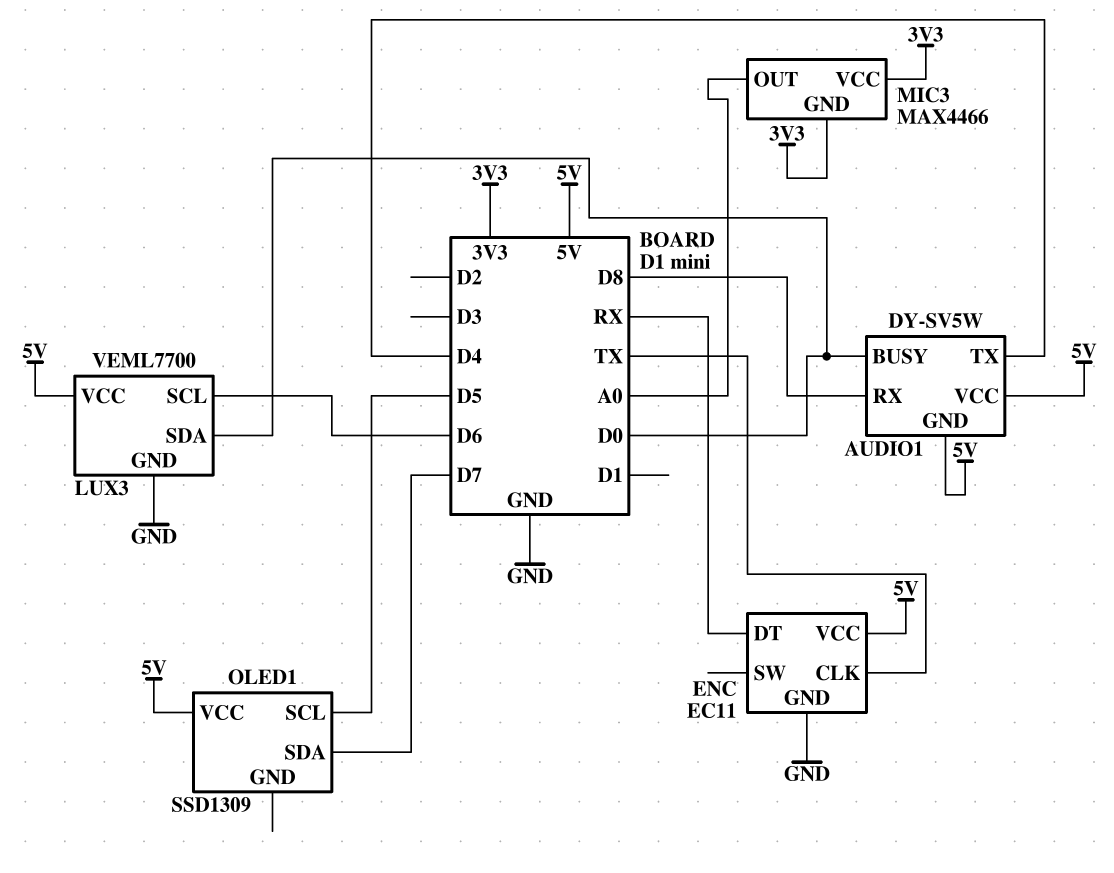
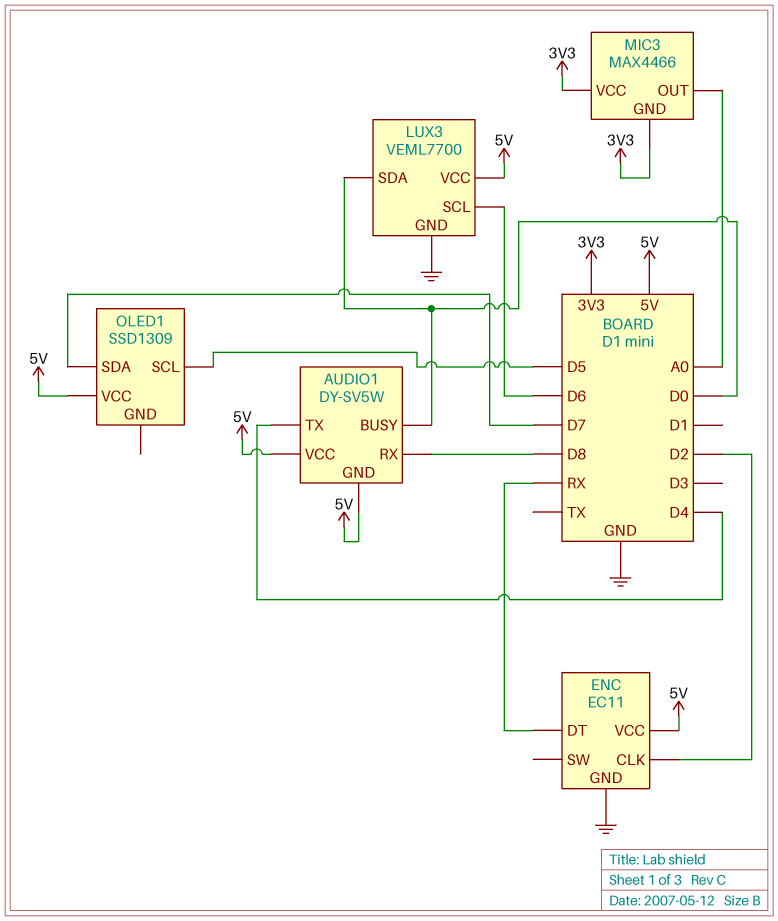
ENC pin CLK: TX -> D2

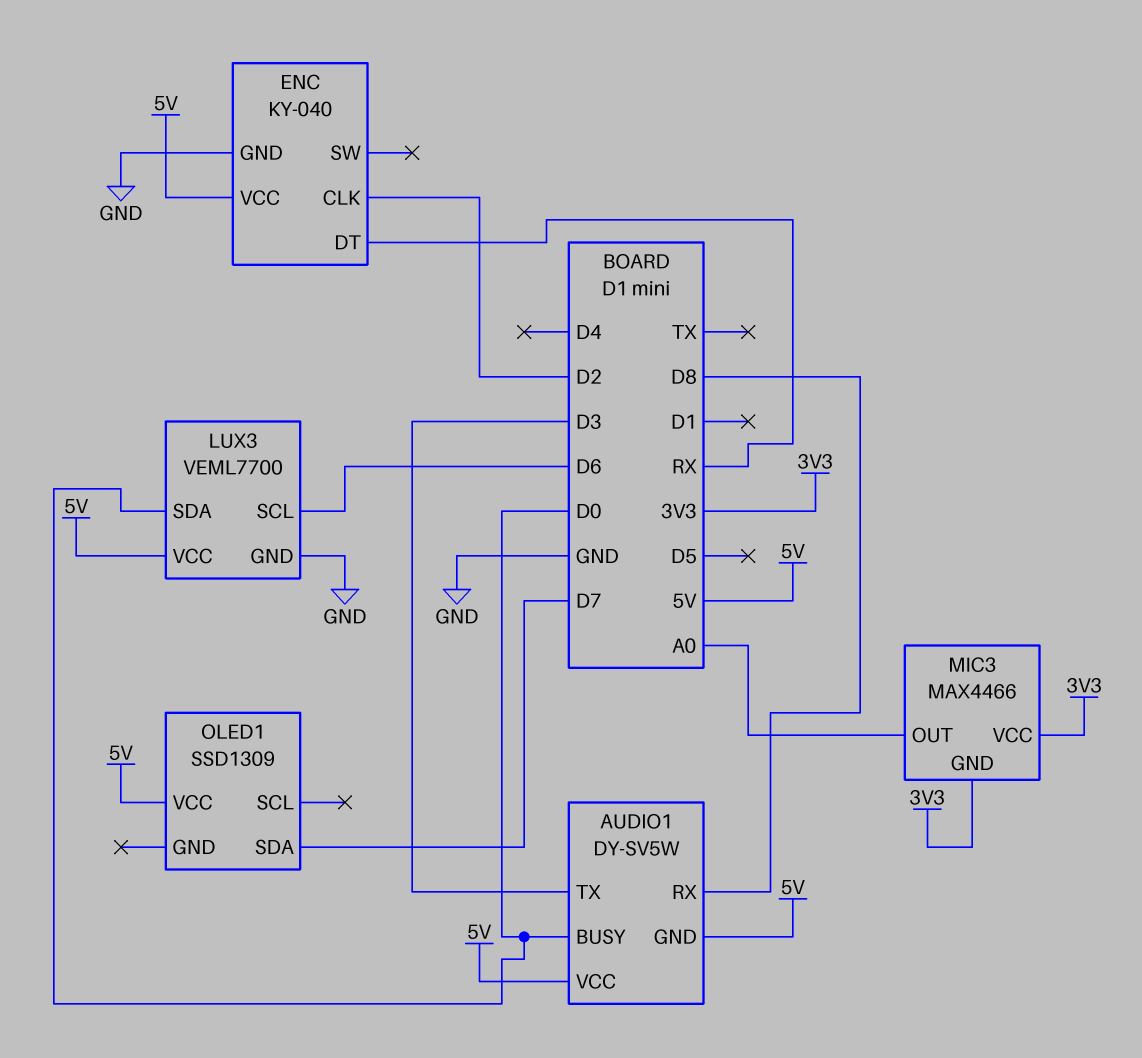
AUDIO1 pin TX: D4 -> D3
ENC: EC11 -> KY-040
OLED1 pin SCL: D5 -> none

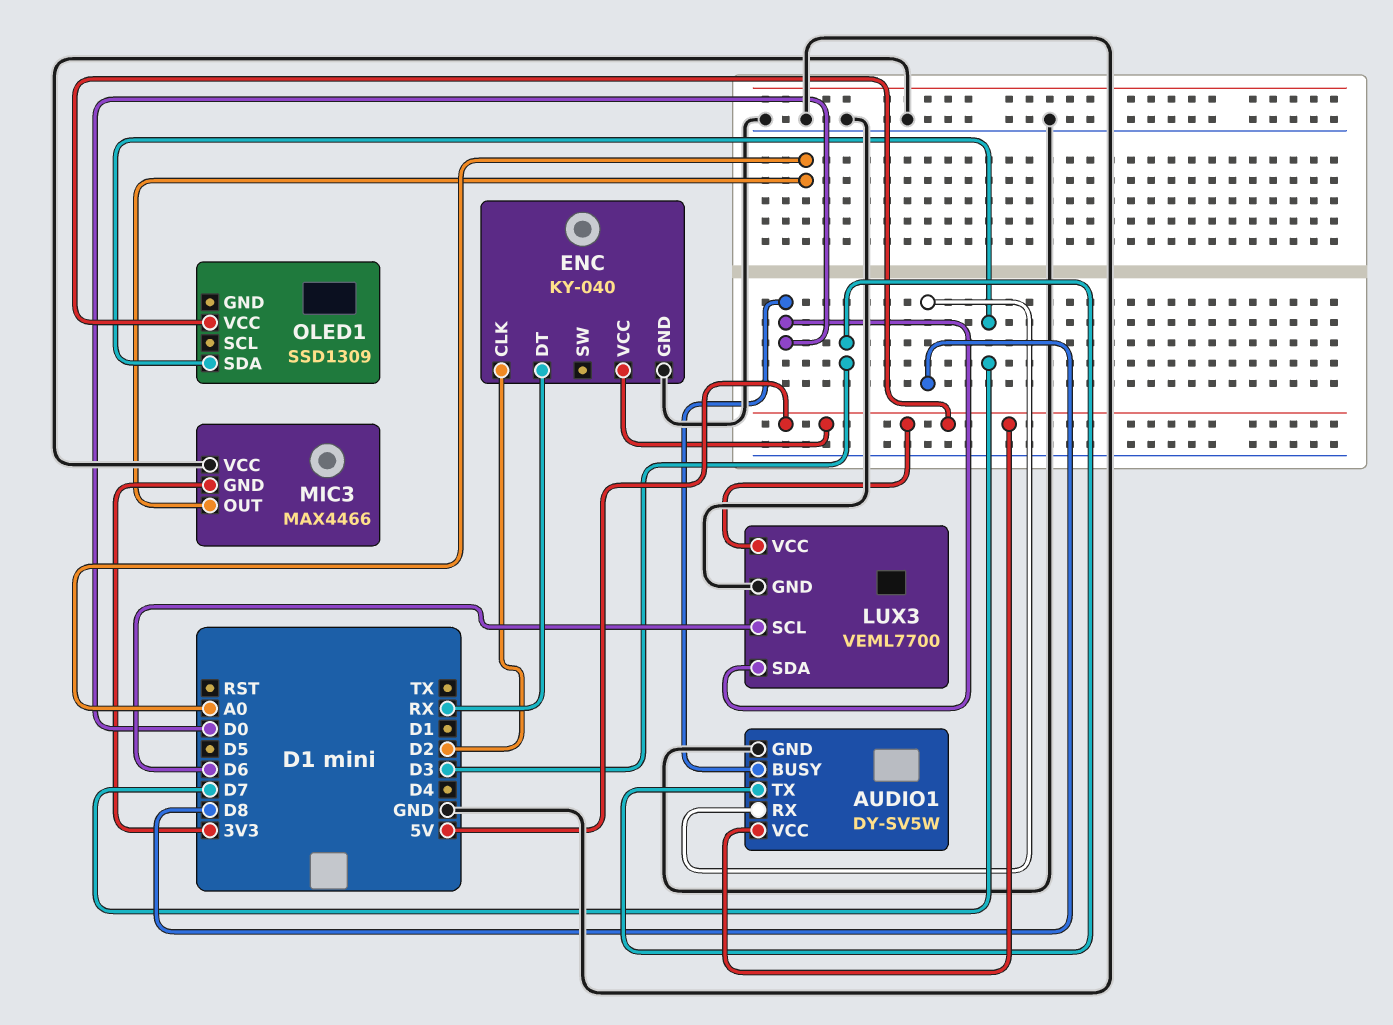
AUDIO1 pin GND: 5V -> GND
MIC3 pin VCC: 3V3 -> GND

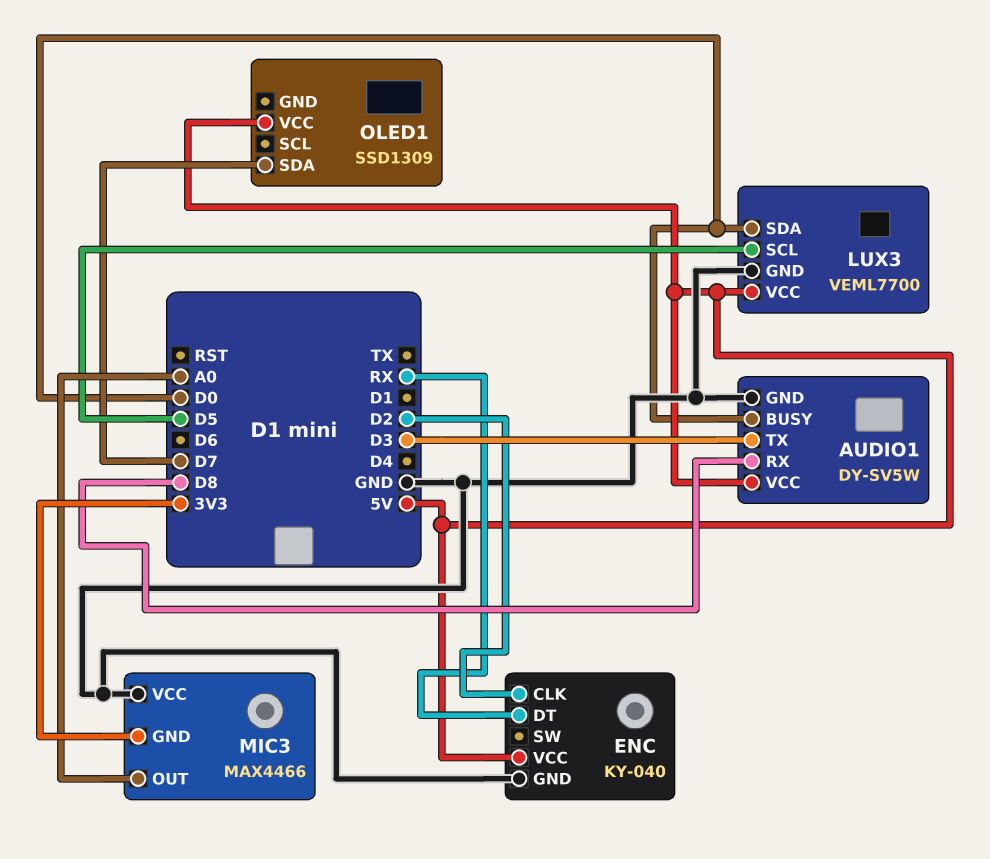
LUX3 pin SCL: D6 -> D5

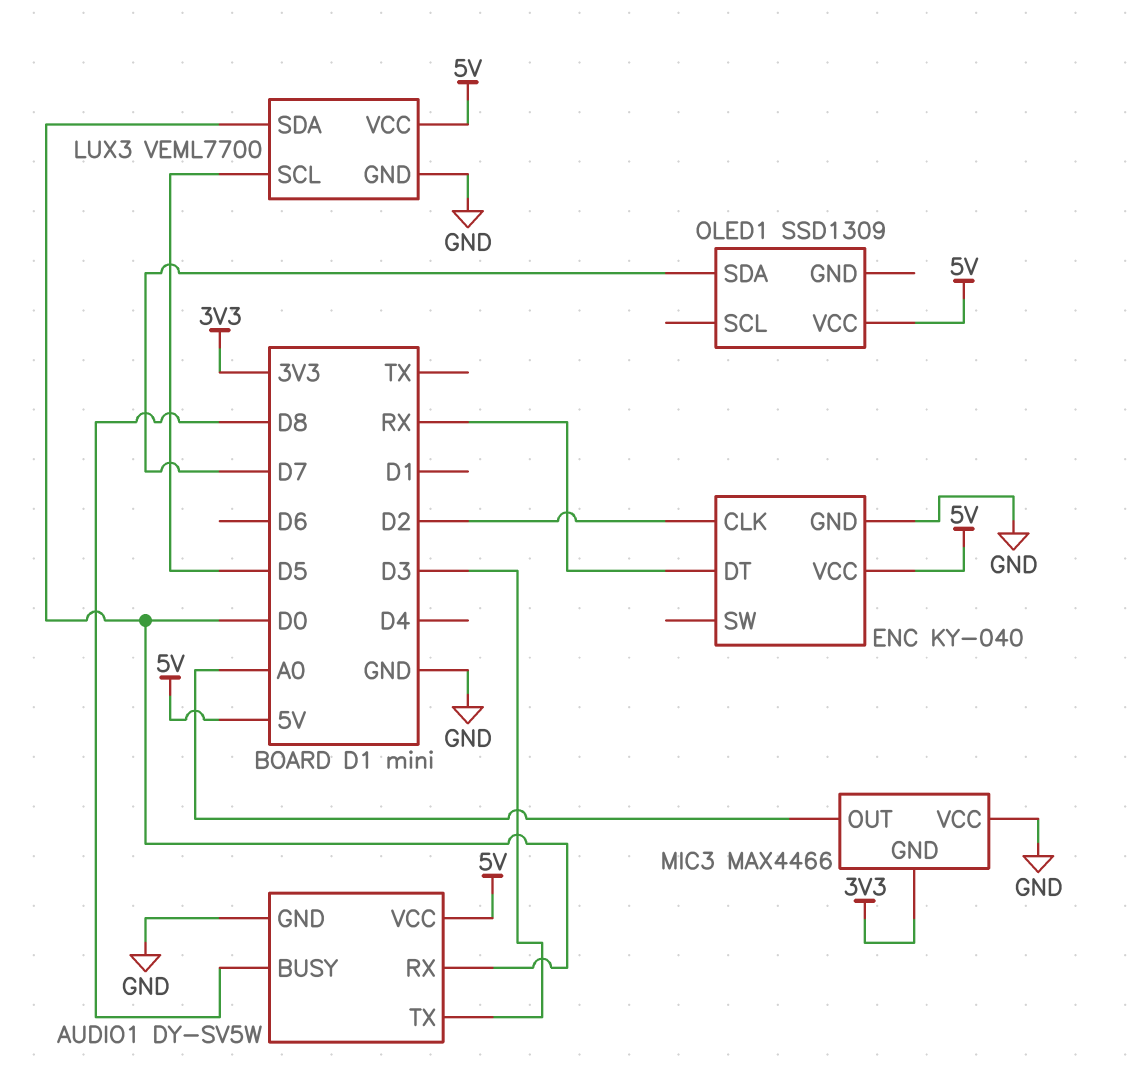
AUDIO1 pin BUSY: D0 -> D8
AUDIO1 pin RX: D8 -> D0

